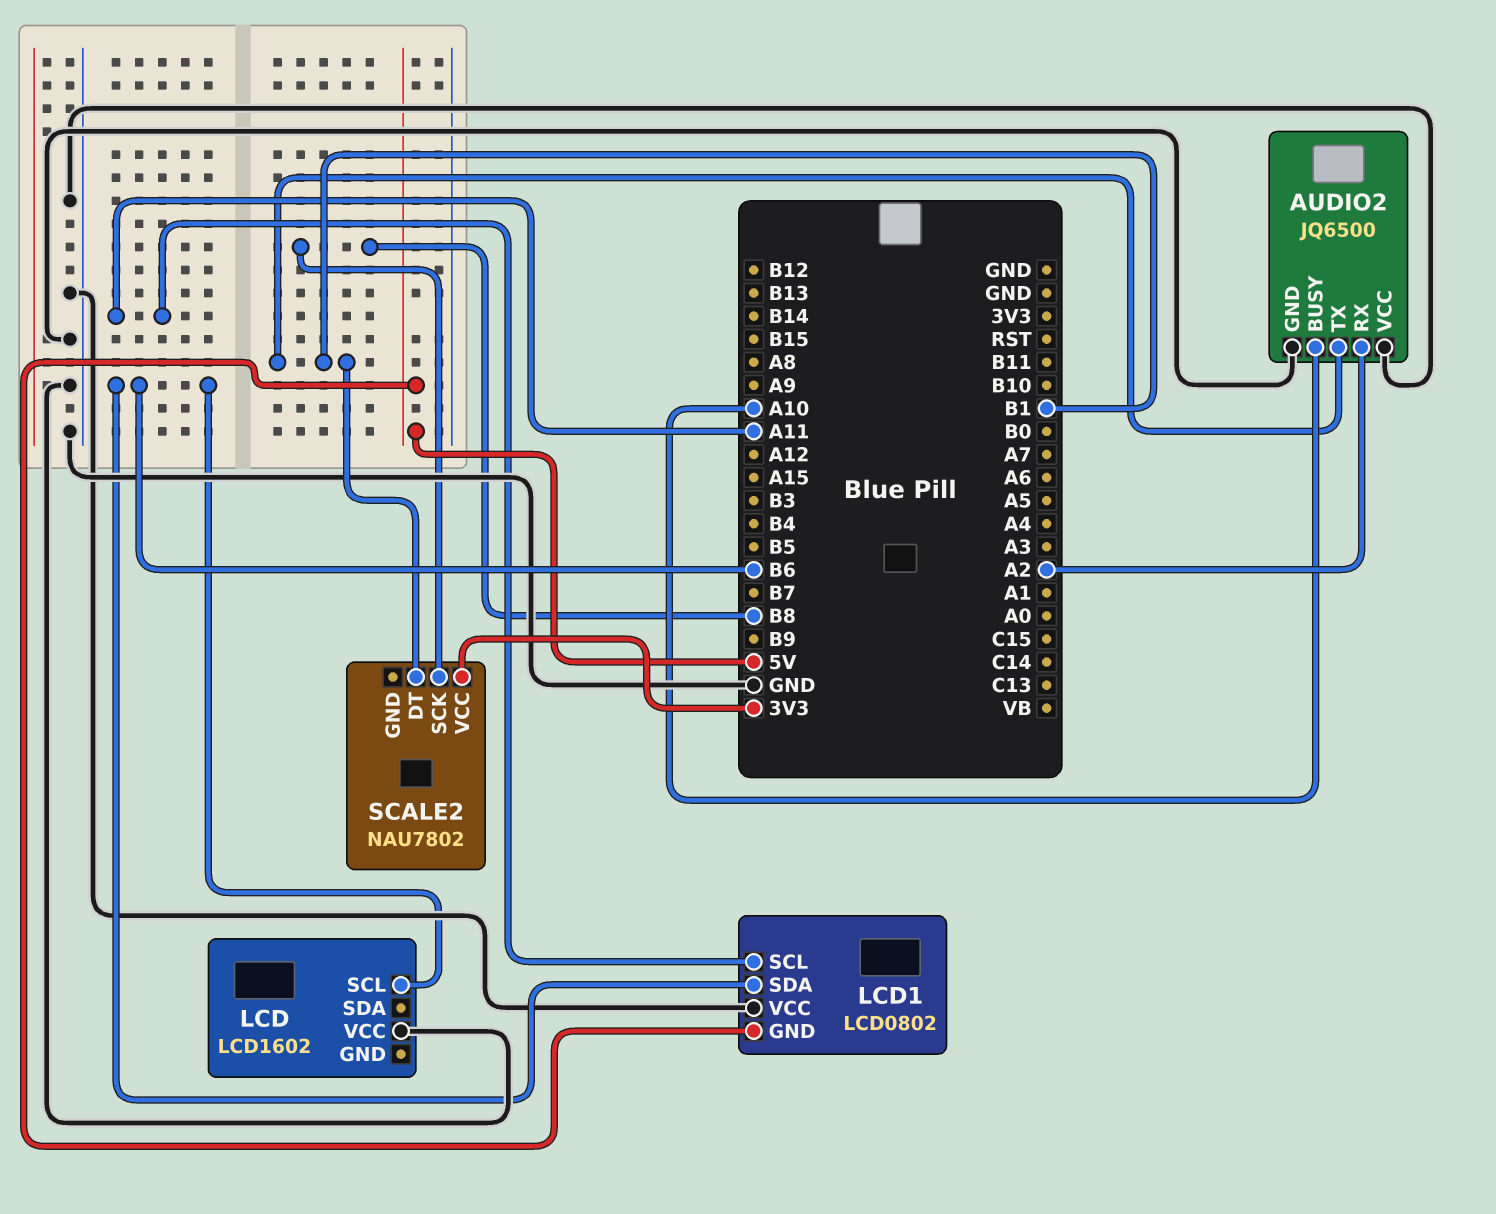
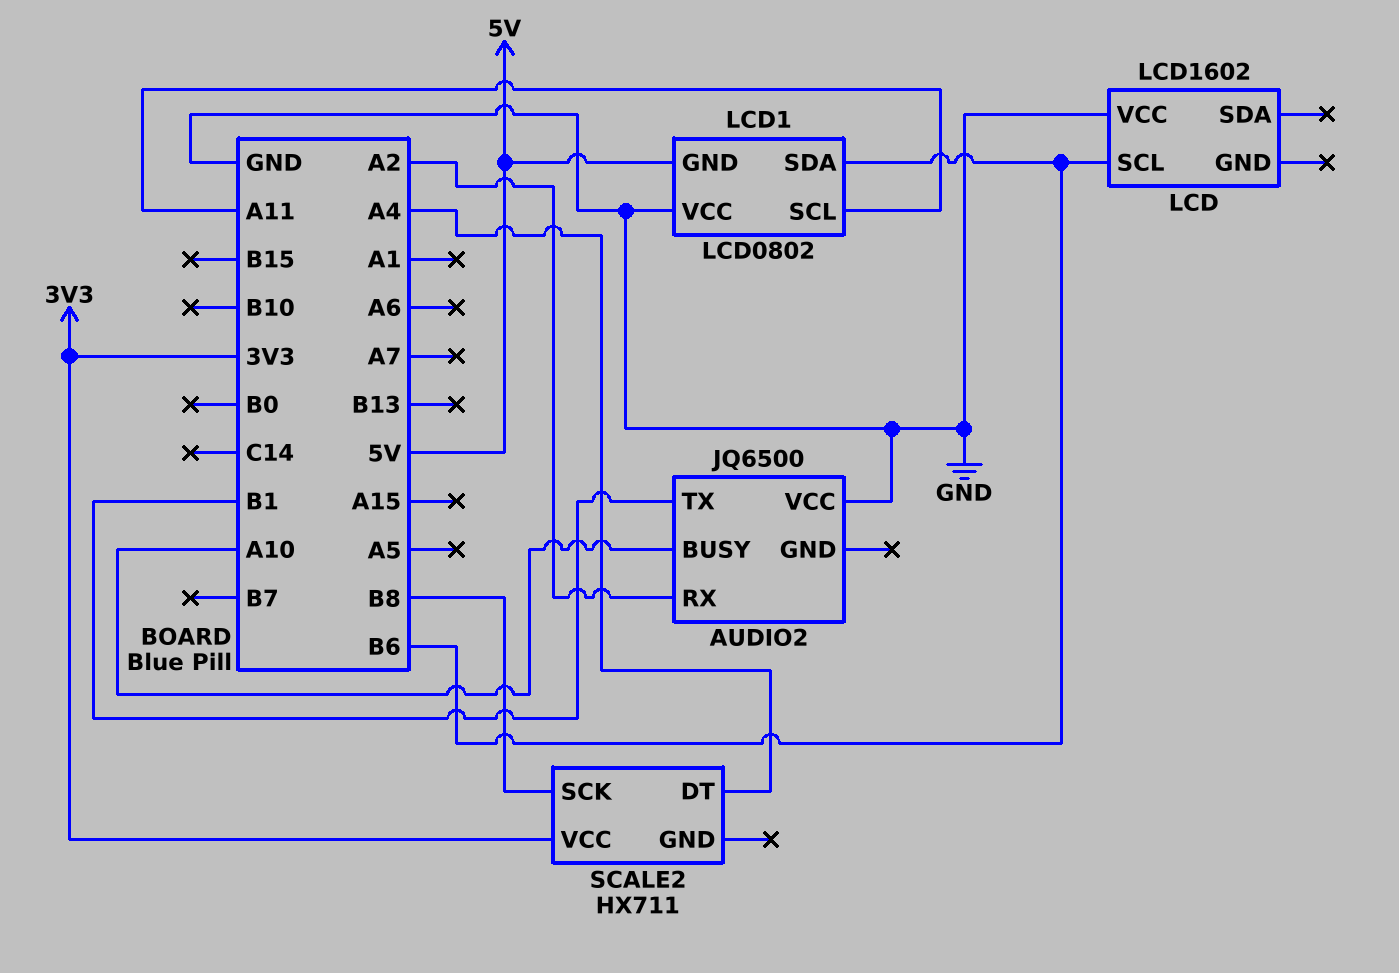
AUDIO2 pin GND: GND -> none
SCALE2: NAU7802 -> HX711
SCALE2 pin DT: B1 -> A4

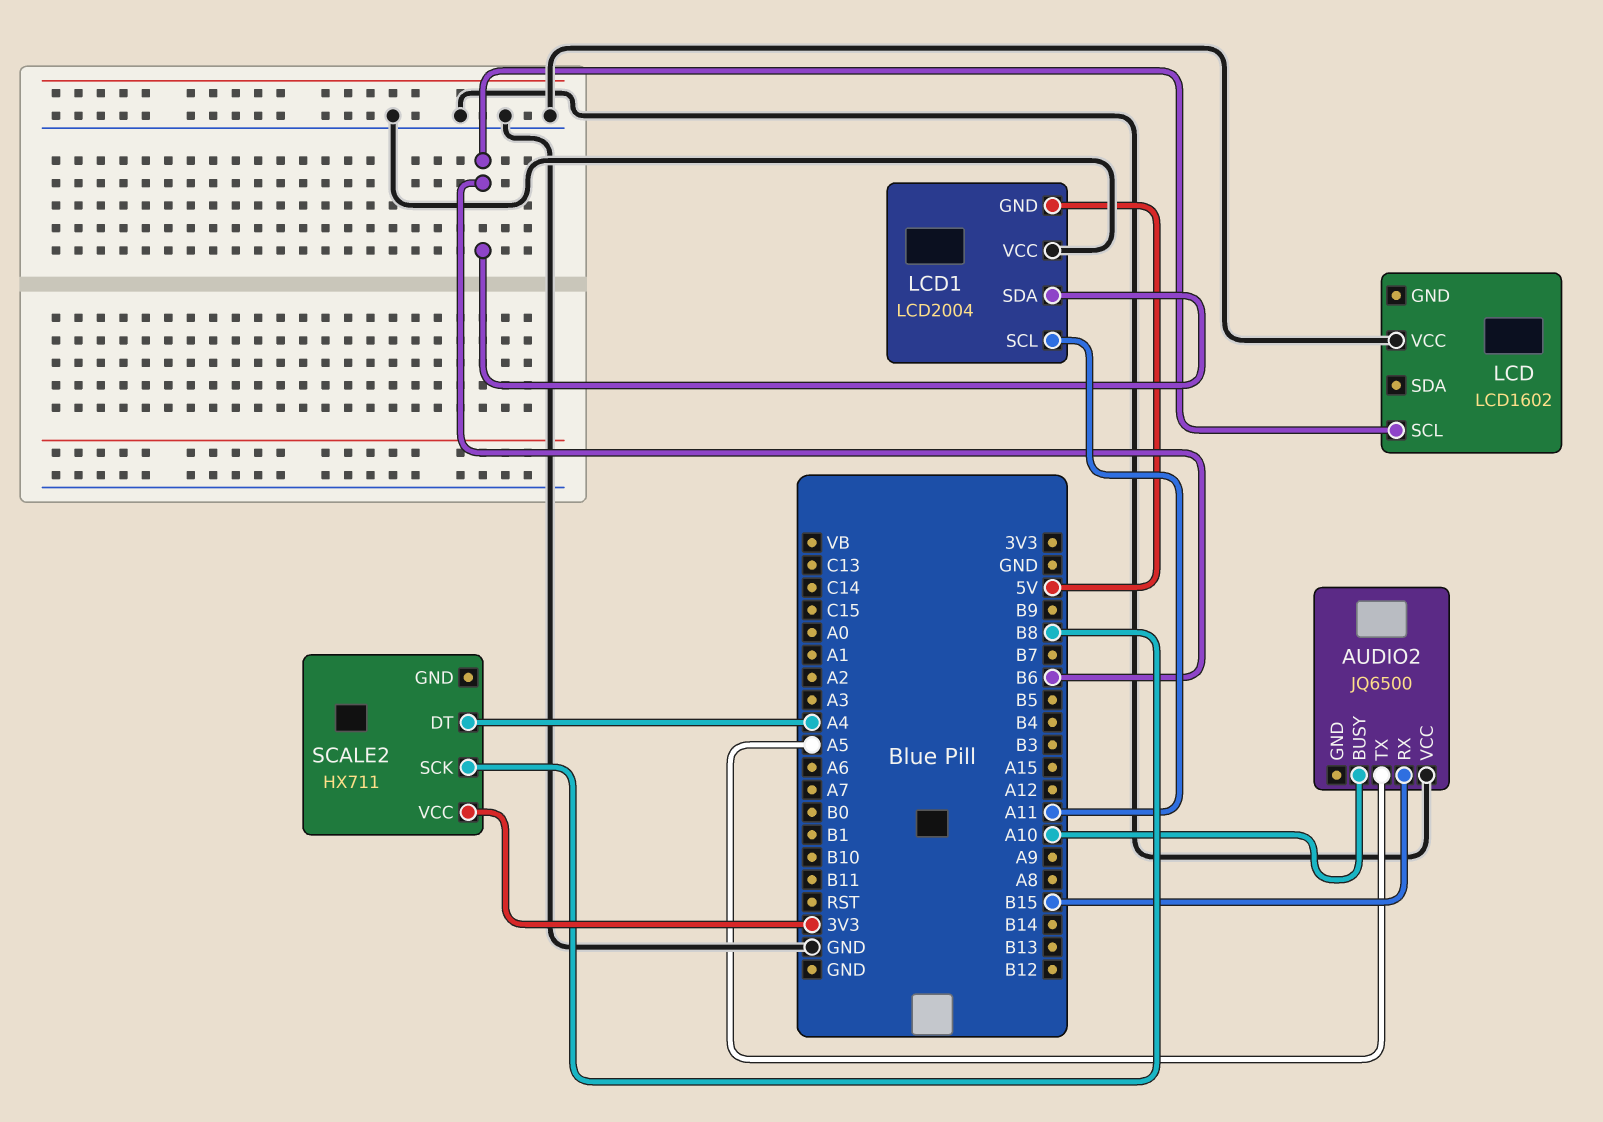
AUDIO2 pin RX: A2 -> B15
AUDIO2 pin TX: B1 -> A5
LCD1: LCD0802 -> LCD2004

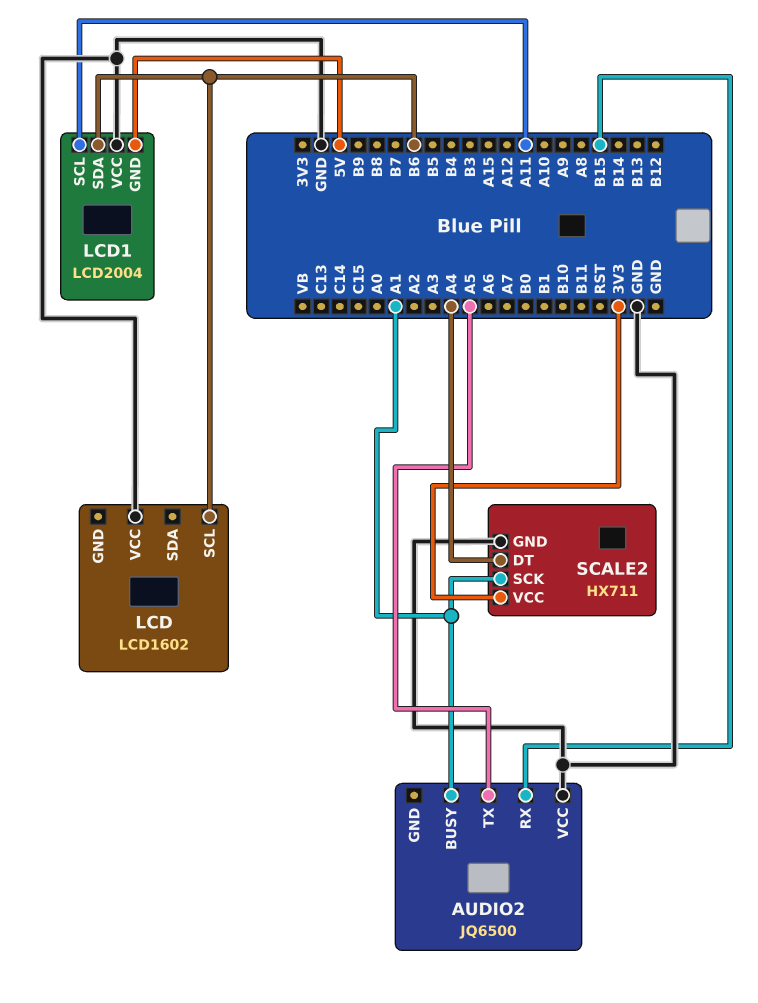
AUDIO2 pin BUSY: A10 -> A1
SCALE2 pin GND: none -> GND
SCALE2 pin SCK: B8 -> A1

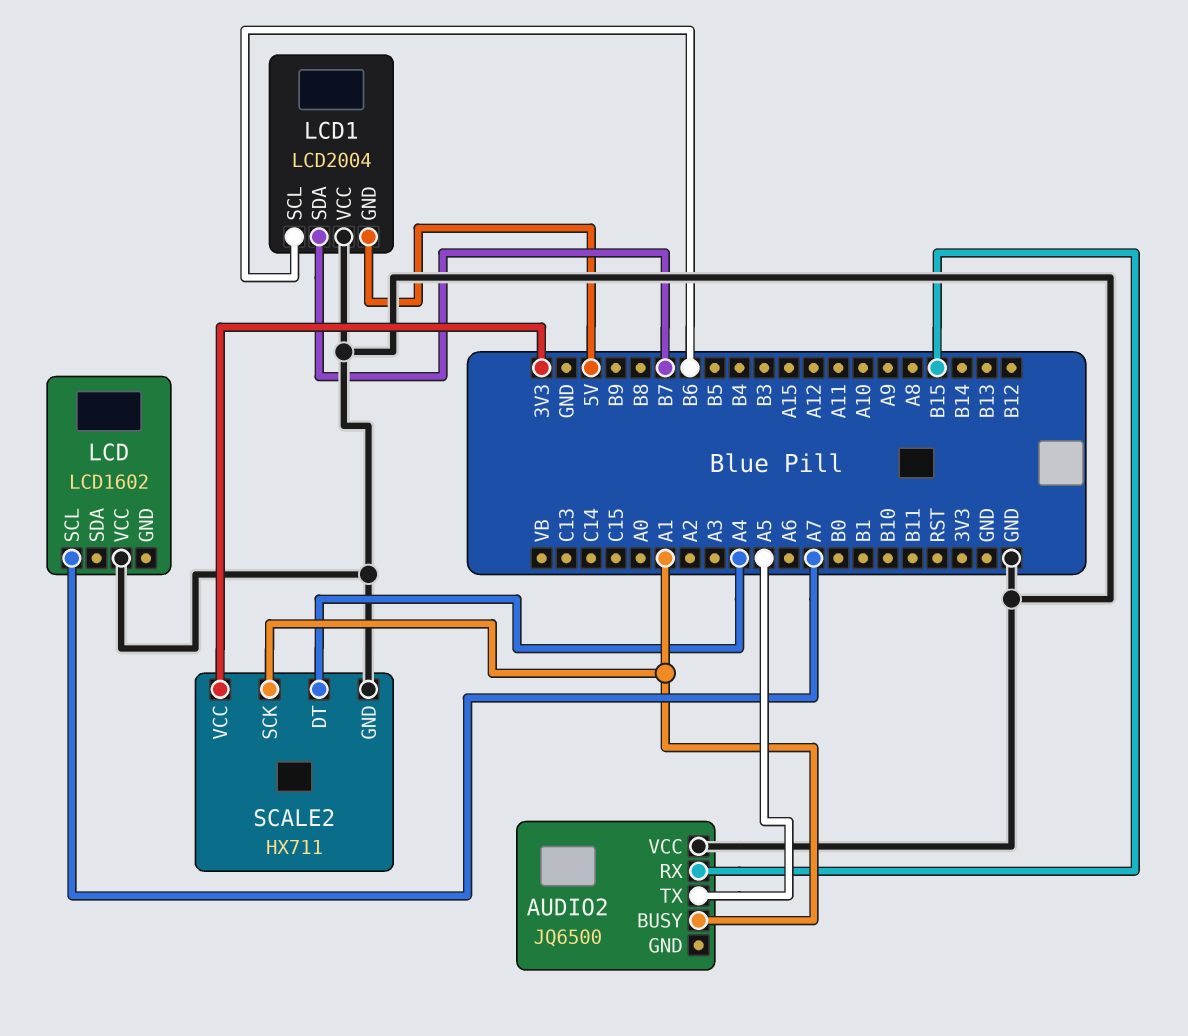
LCD pin SCL: B6 -> A7
LCD1 pin SCL: A11 -> B6
LCD1 pin SDA: B6 -> B7

